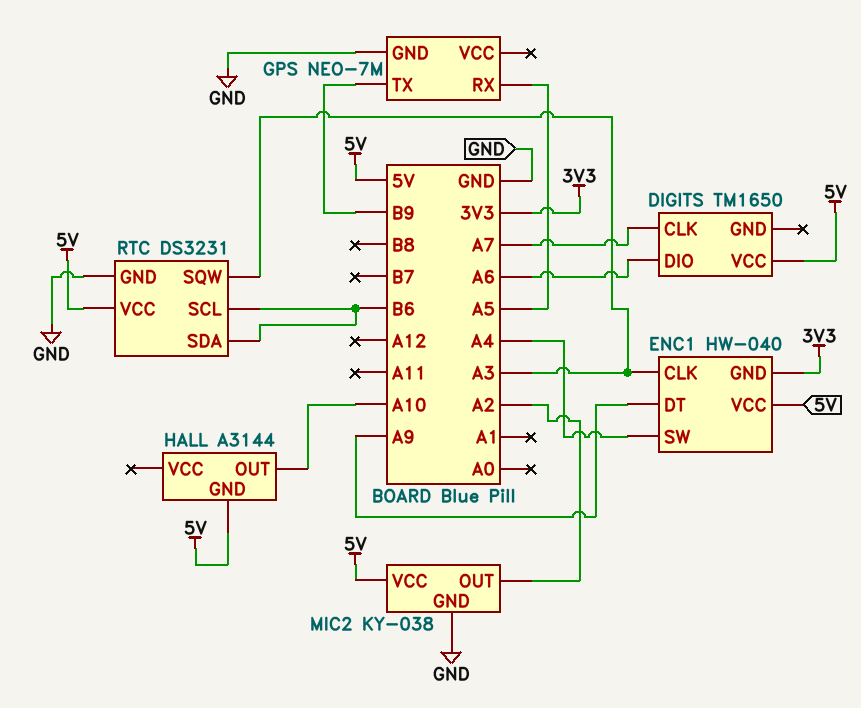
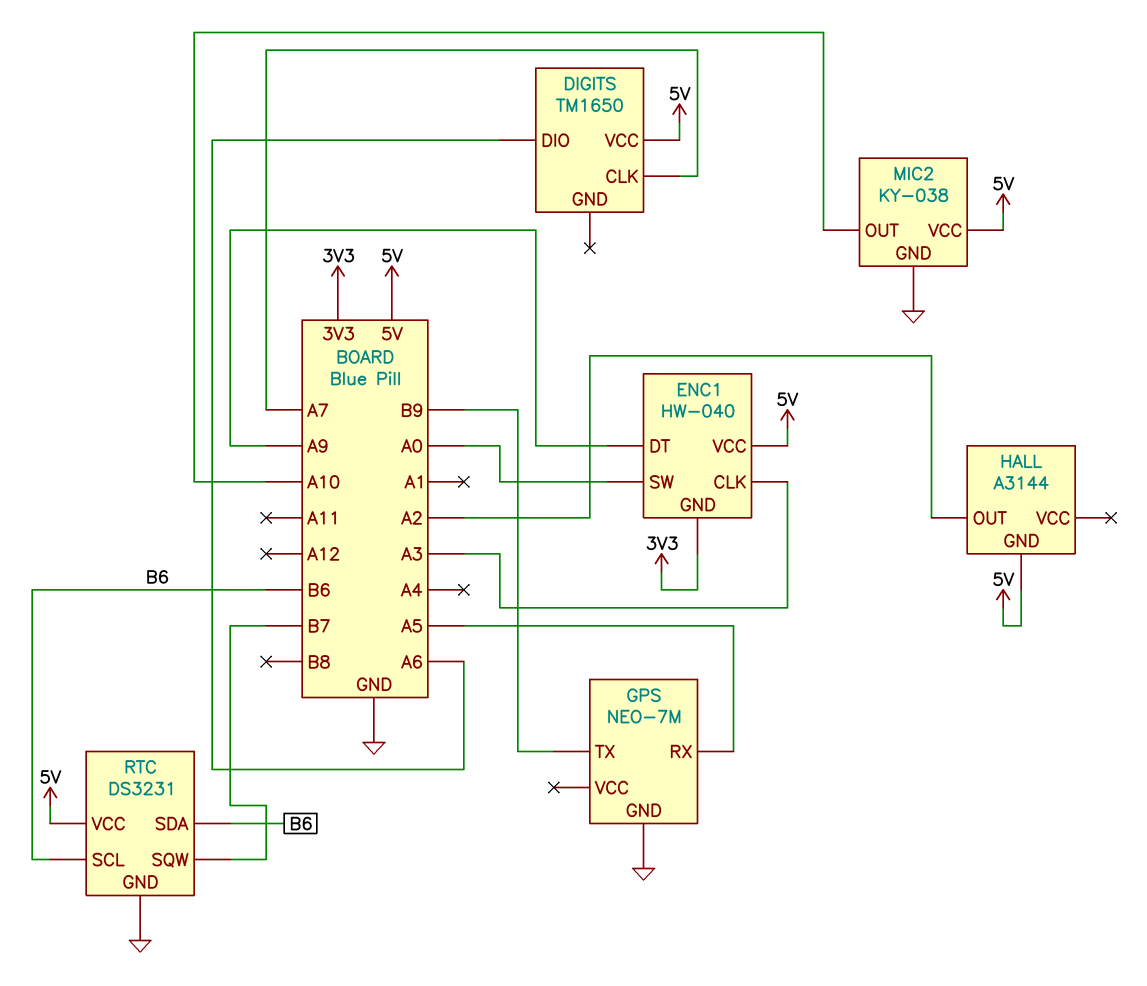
ENC1 pin SW: A4 -> A0
HALL pin OUT: A10 -> A2
MIC2 pin OUT: A2 -> A10
RTC pin SQW: A3 -> B7

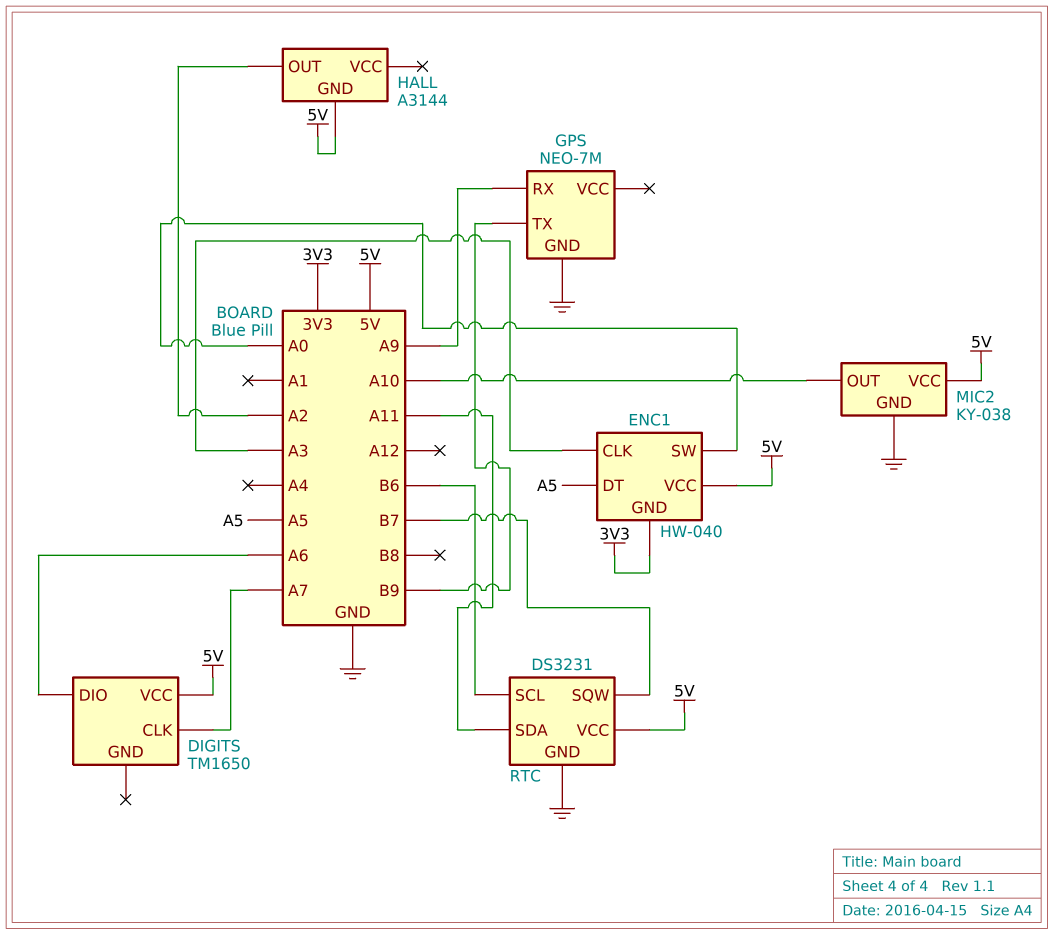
ENC1 pin DT: A9 -> A5
GPS pin RX: A5 -> A9
RTC pin SDA: B6 -> A11

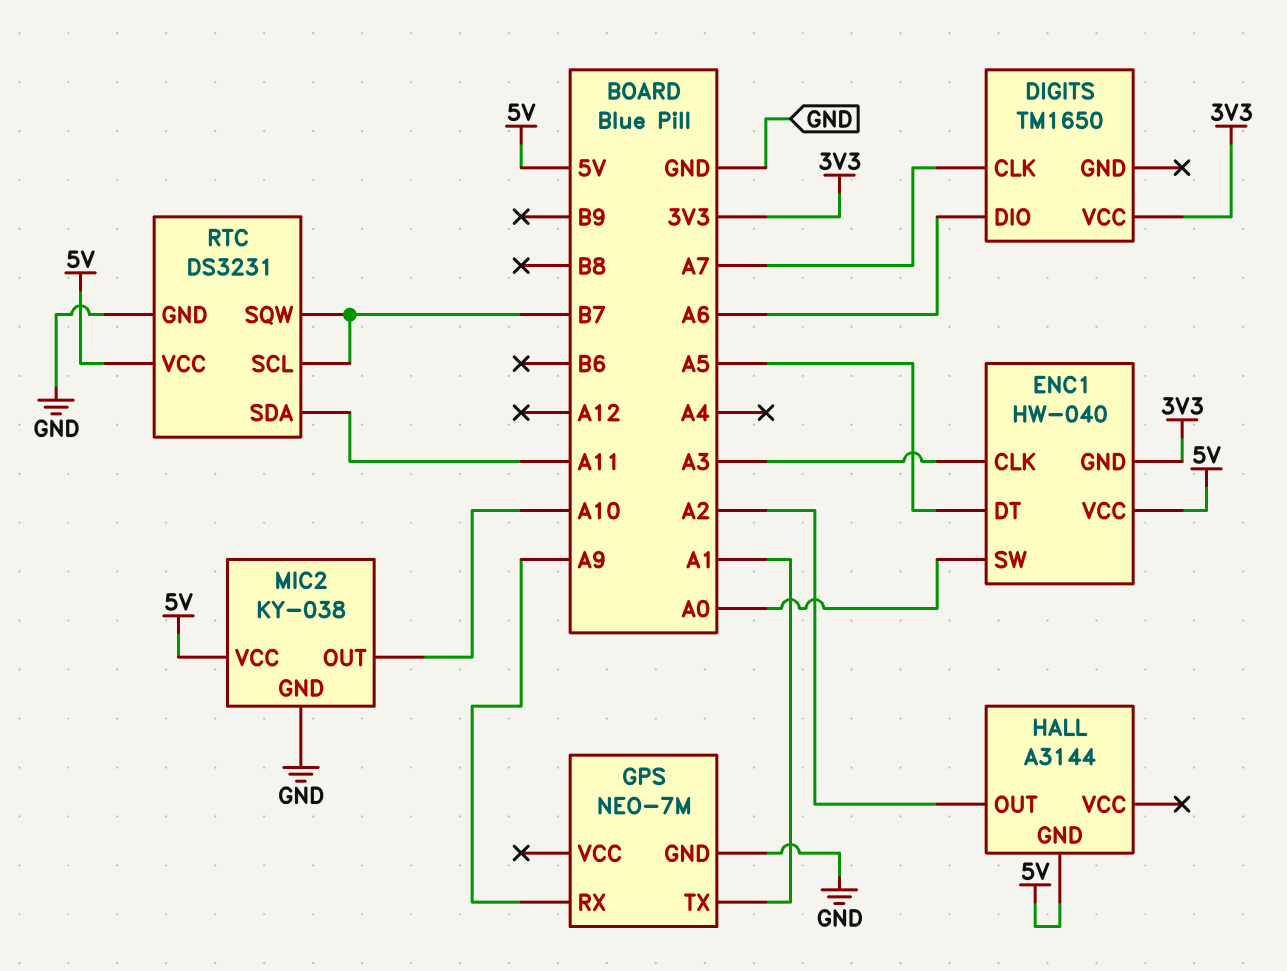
DIGITS pin VCC: 5V -> 3V3
GPS pin TX: B9 -> A1
RTC pin SCL: B6 -> B7

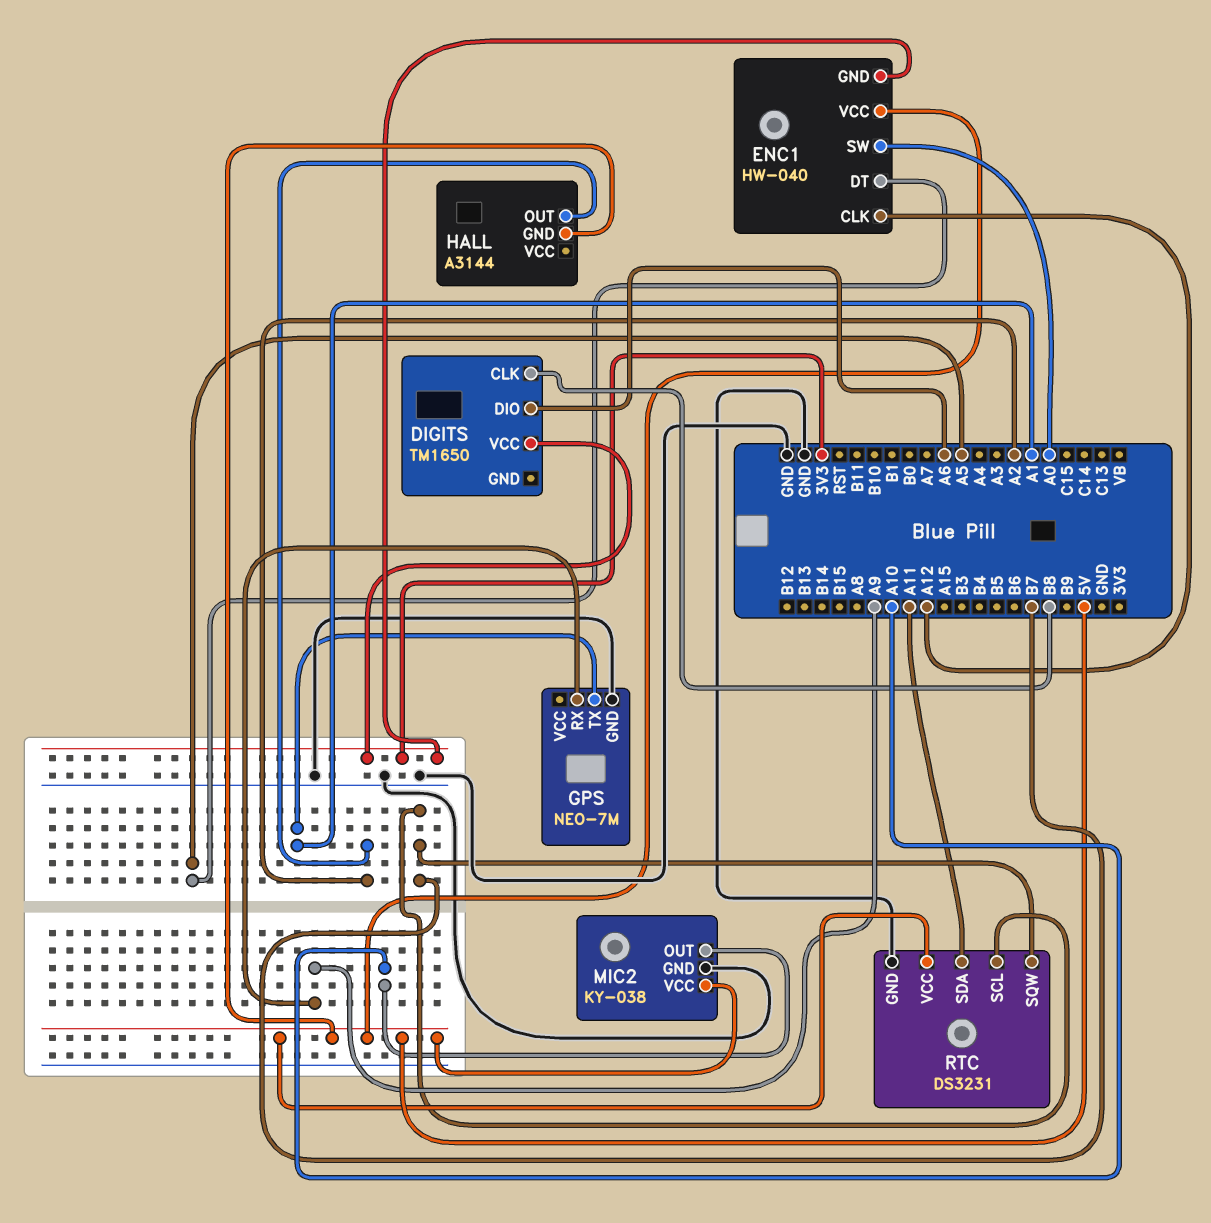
DIGITS pin CLK: A7 -> B8
ENC1 pin CLK: A3 -> A12

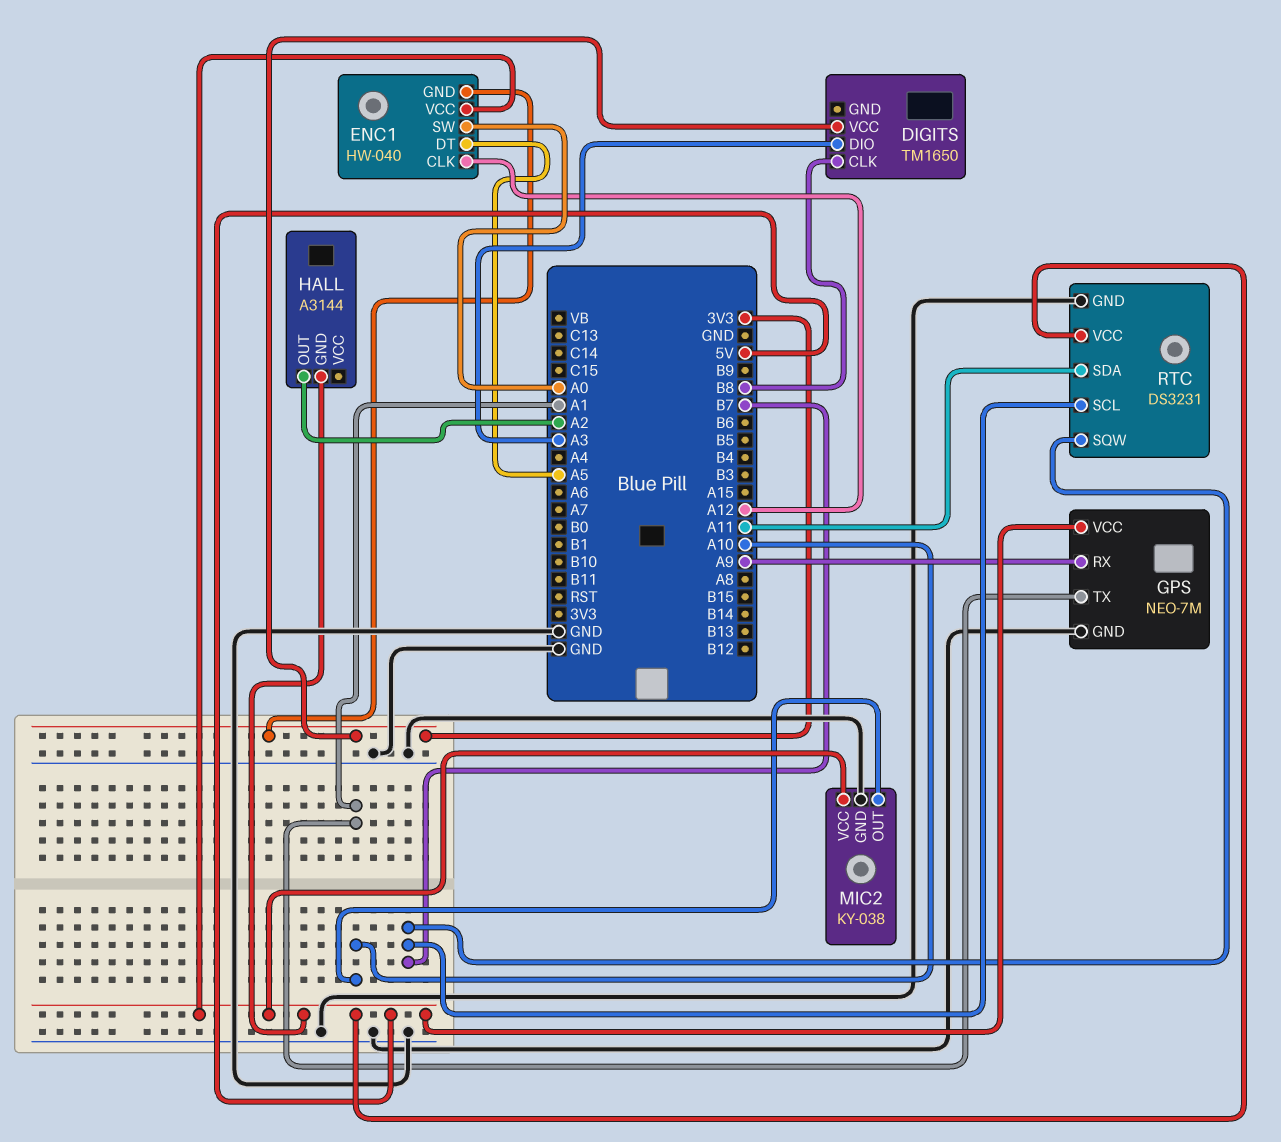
DIGITS pin DIO: A6 -> A3
GPS pin VCC: none -> 5V

